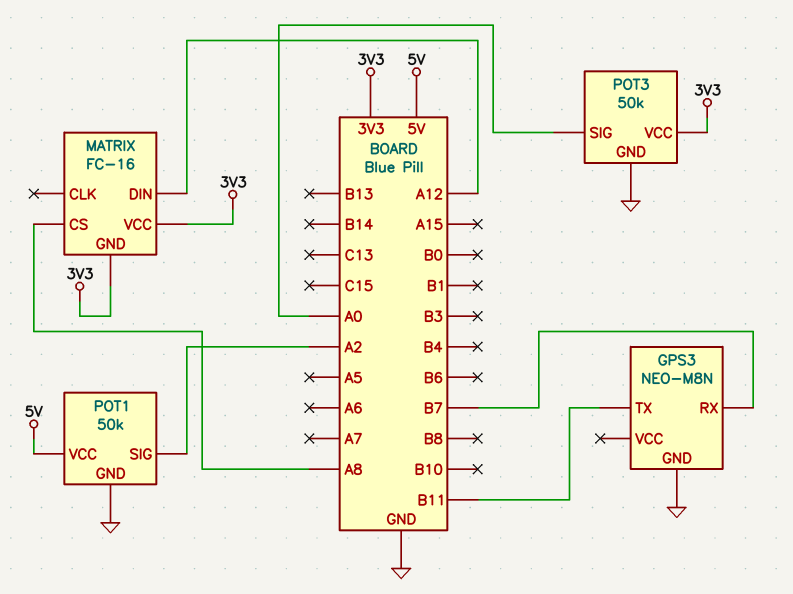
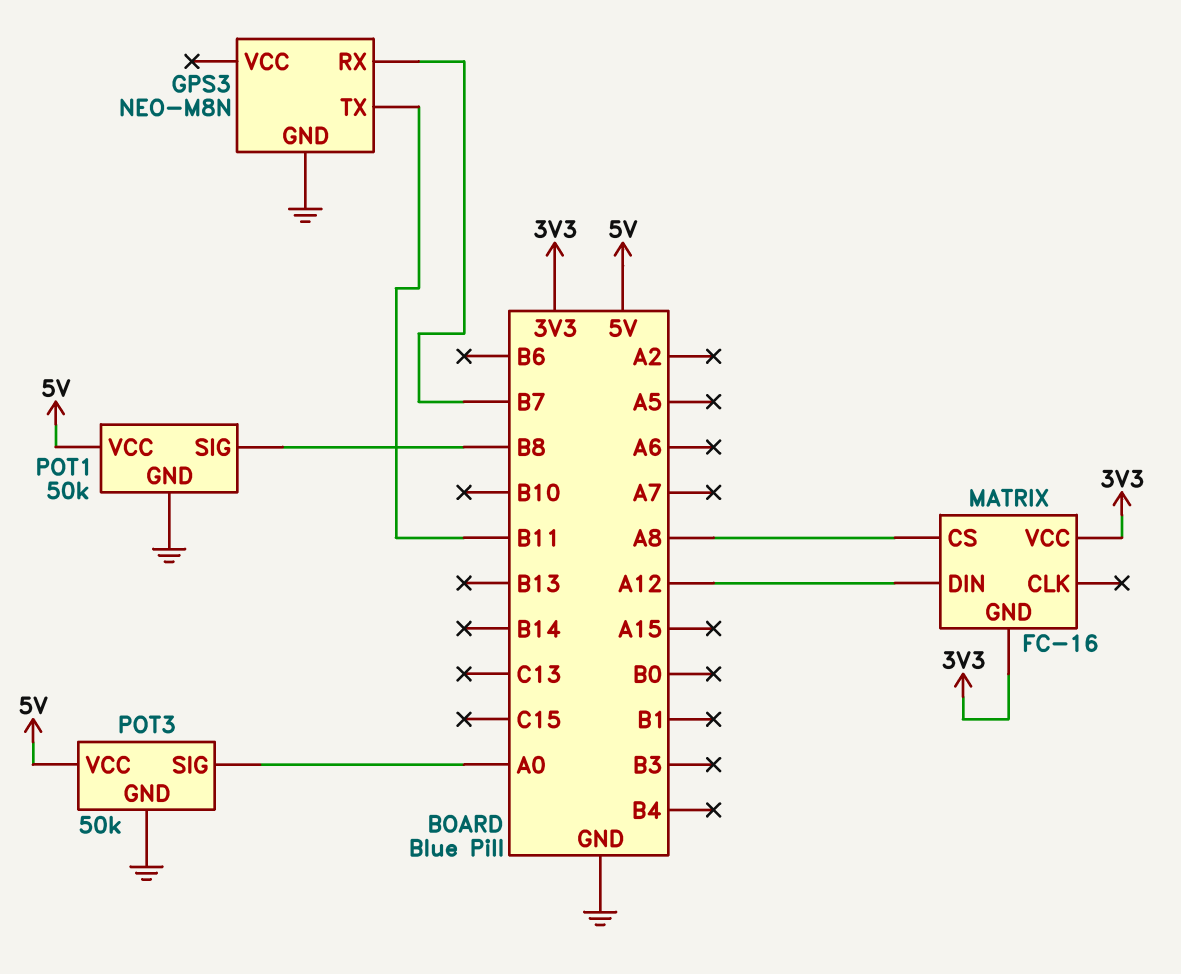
POT1 pin SIG: A2 -> B8
POT3 pin VCC: 3V3 -> 5V

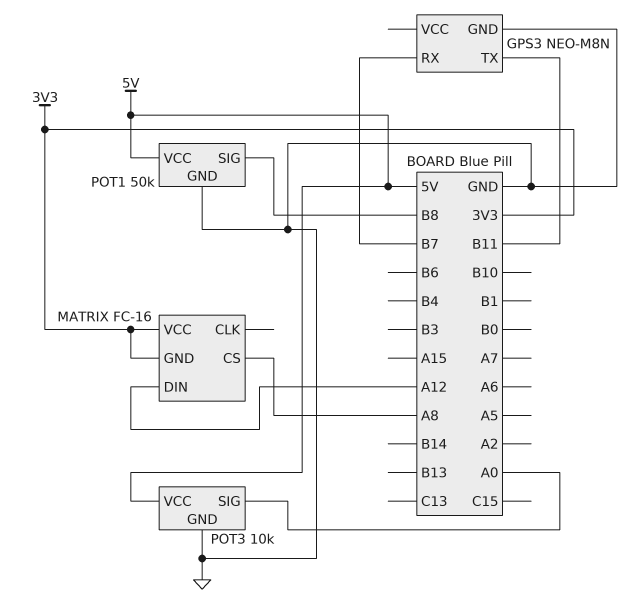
POT3: 50k -> 10k

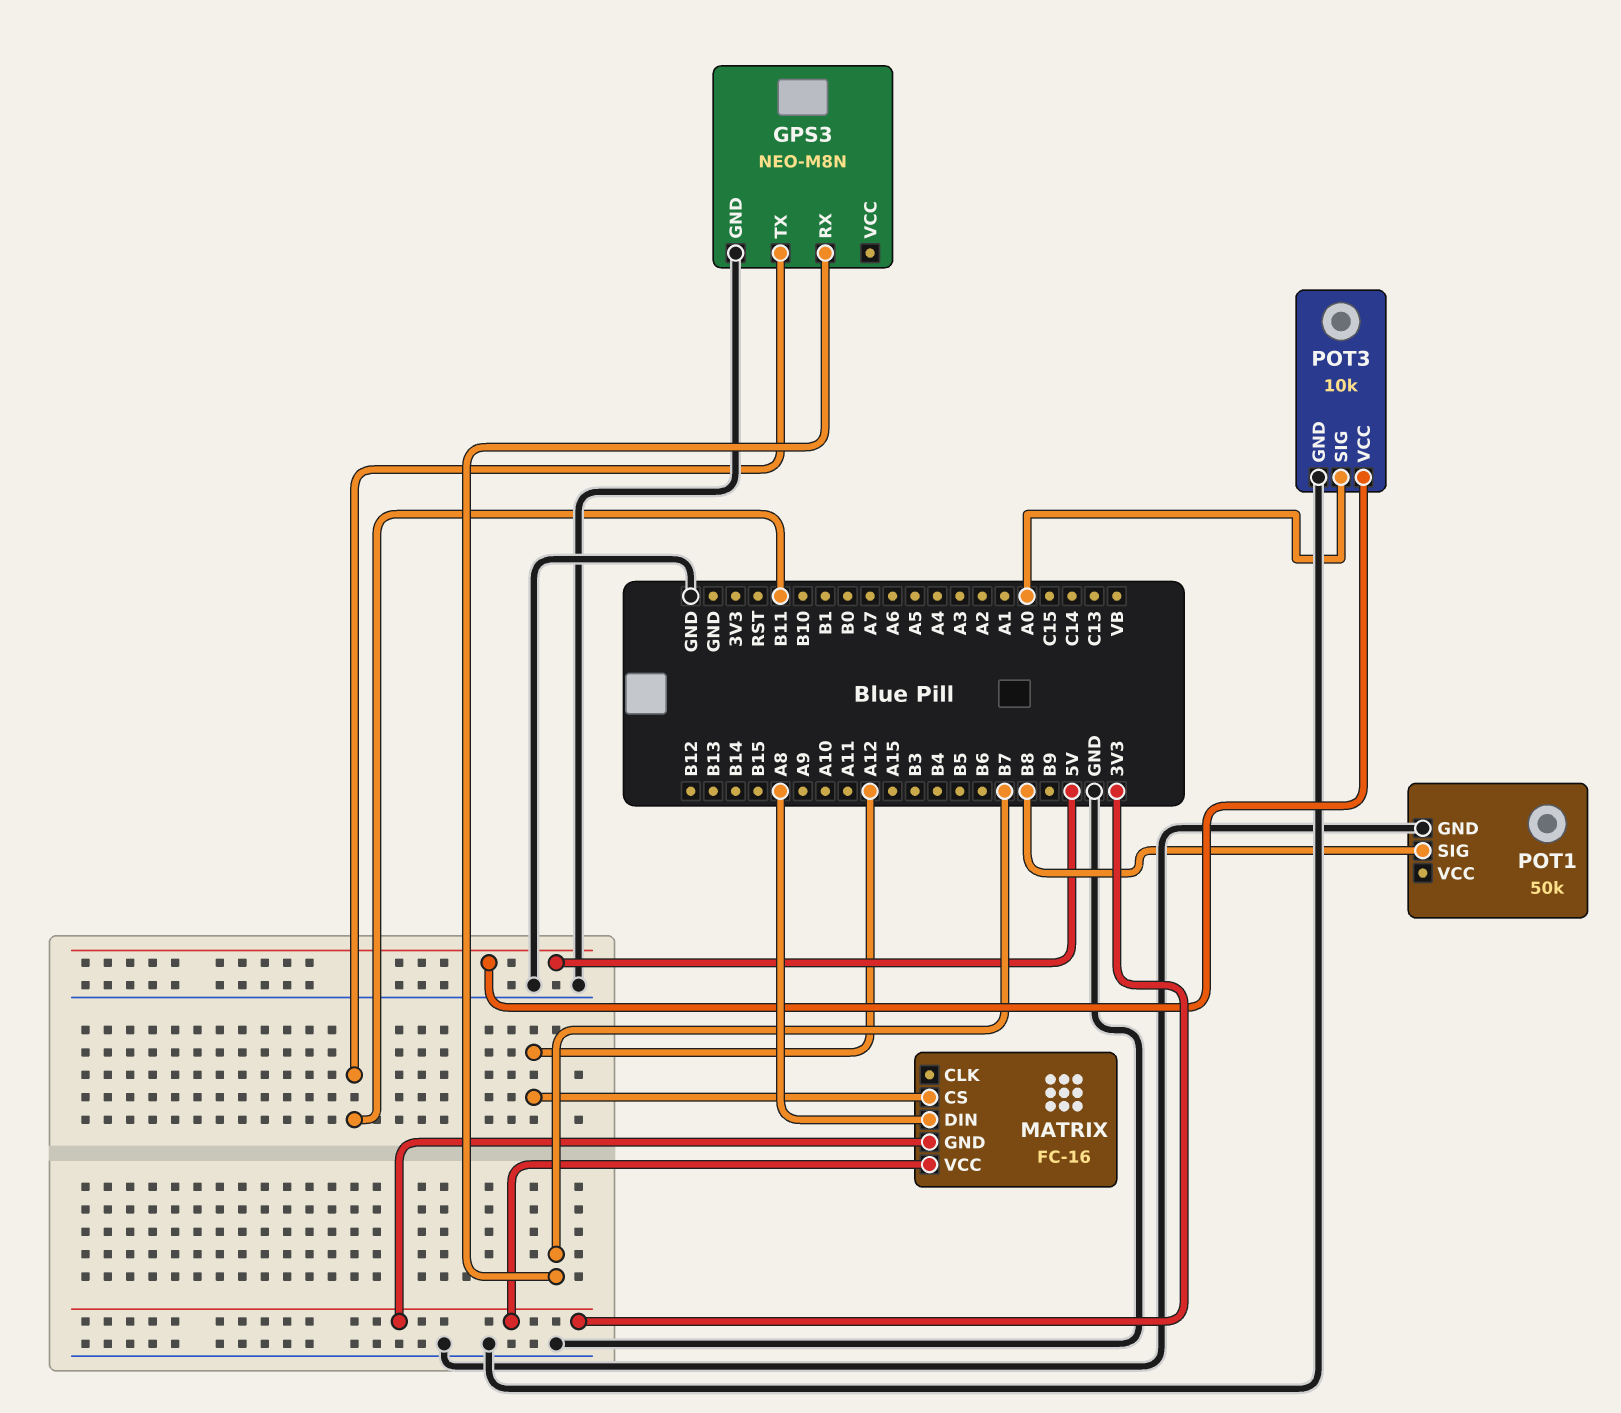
MATRIX pin CS: A8 -> A12
MATRIX pin DIN: A12 -> A8
POT1 pin VCC: 5V -> none

